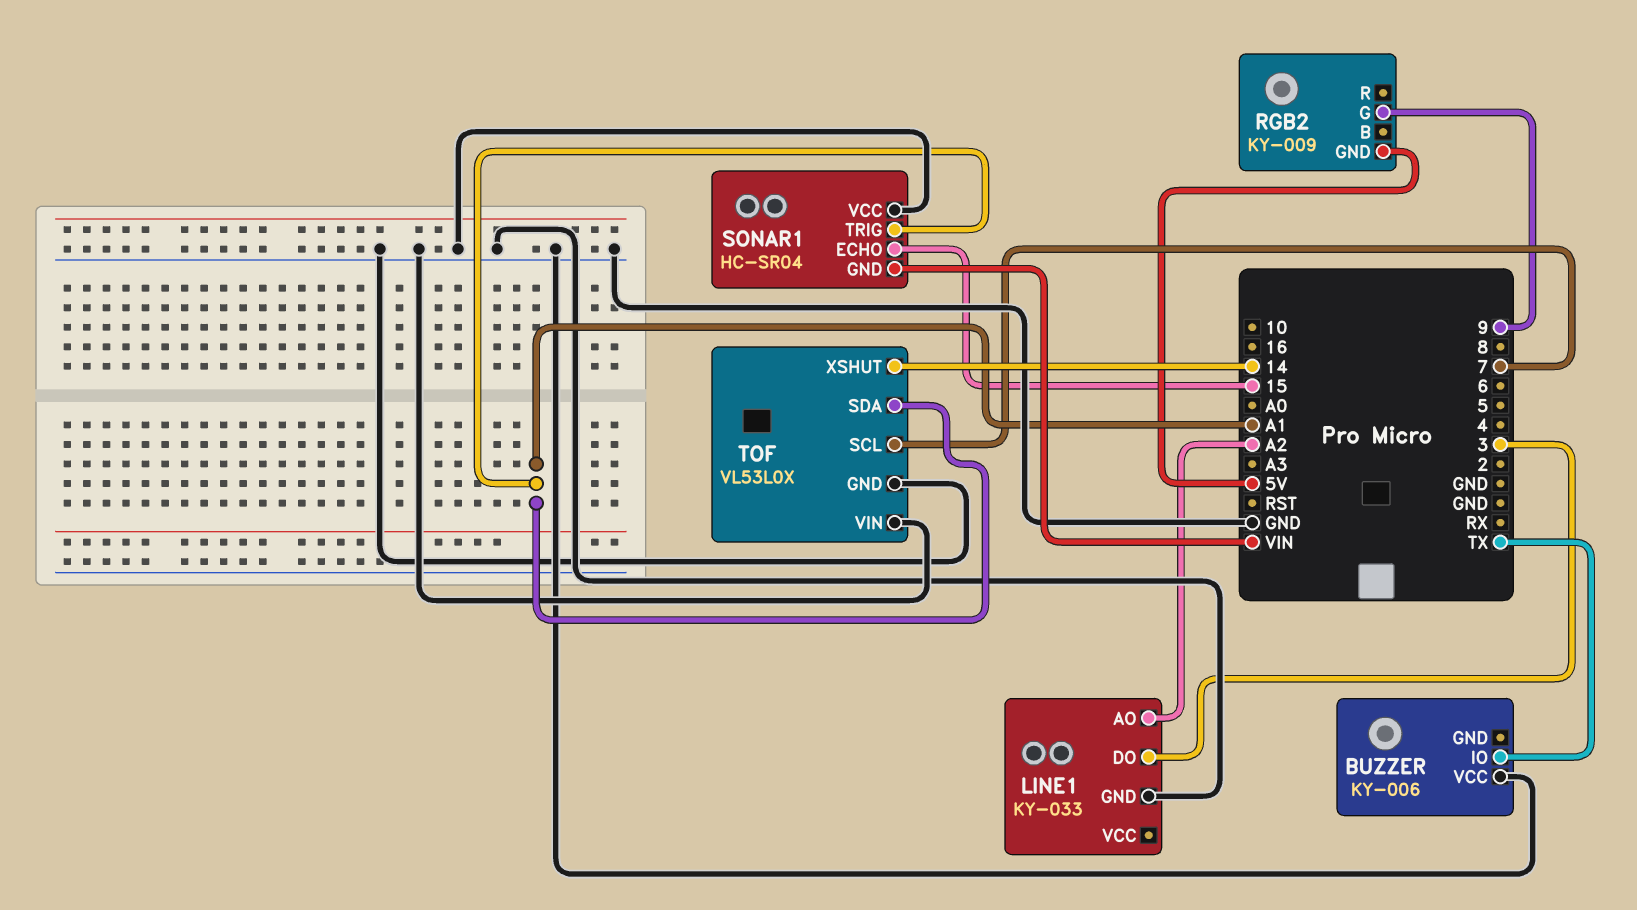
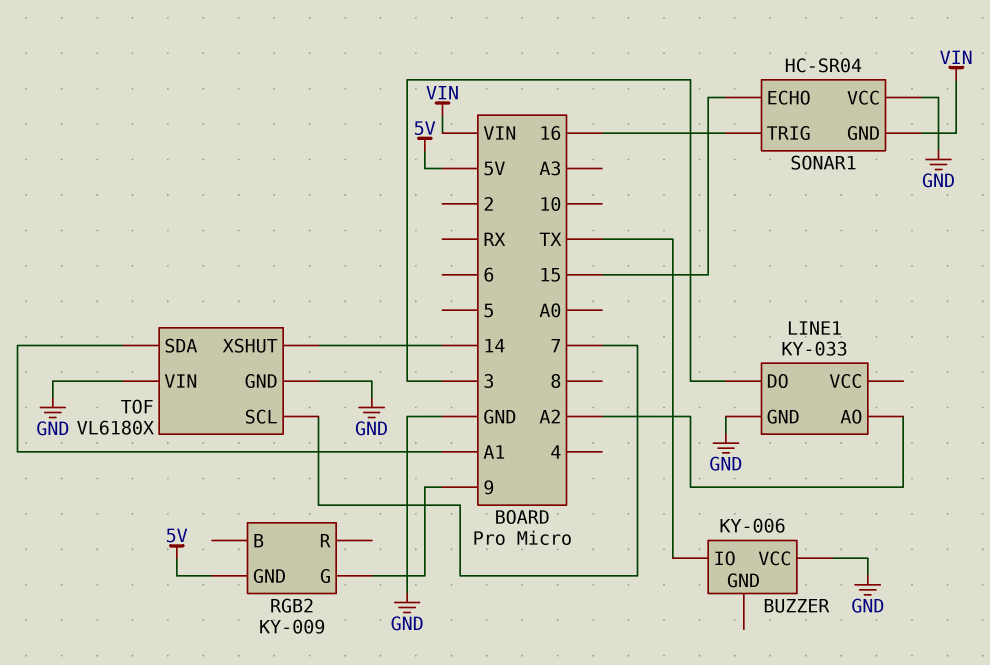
SONAR1 pin TRIG: A1 -> 16
TOF: VL53L0X -> VL6180X

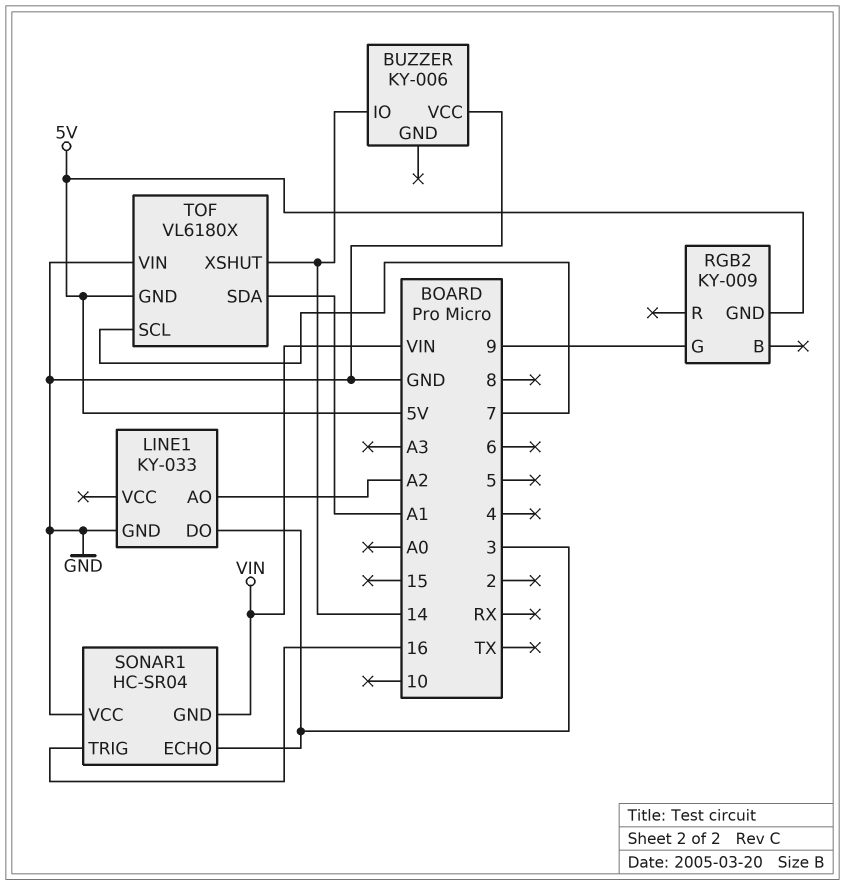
BUZZER pin IO: TX -> 14
SONAR1 pin ECHO: 15 -> 3
TOF pin GND: GND -> 5V

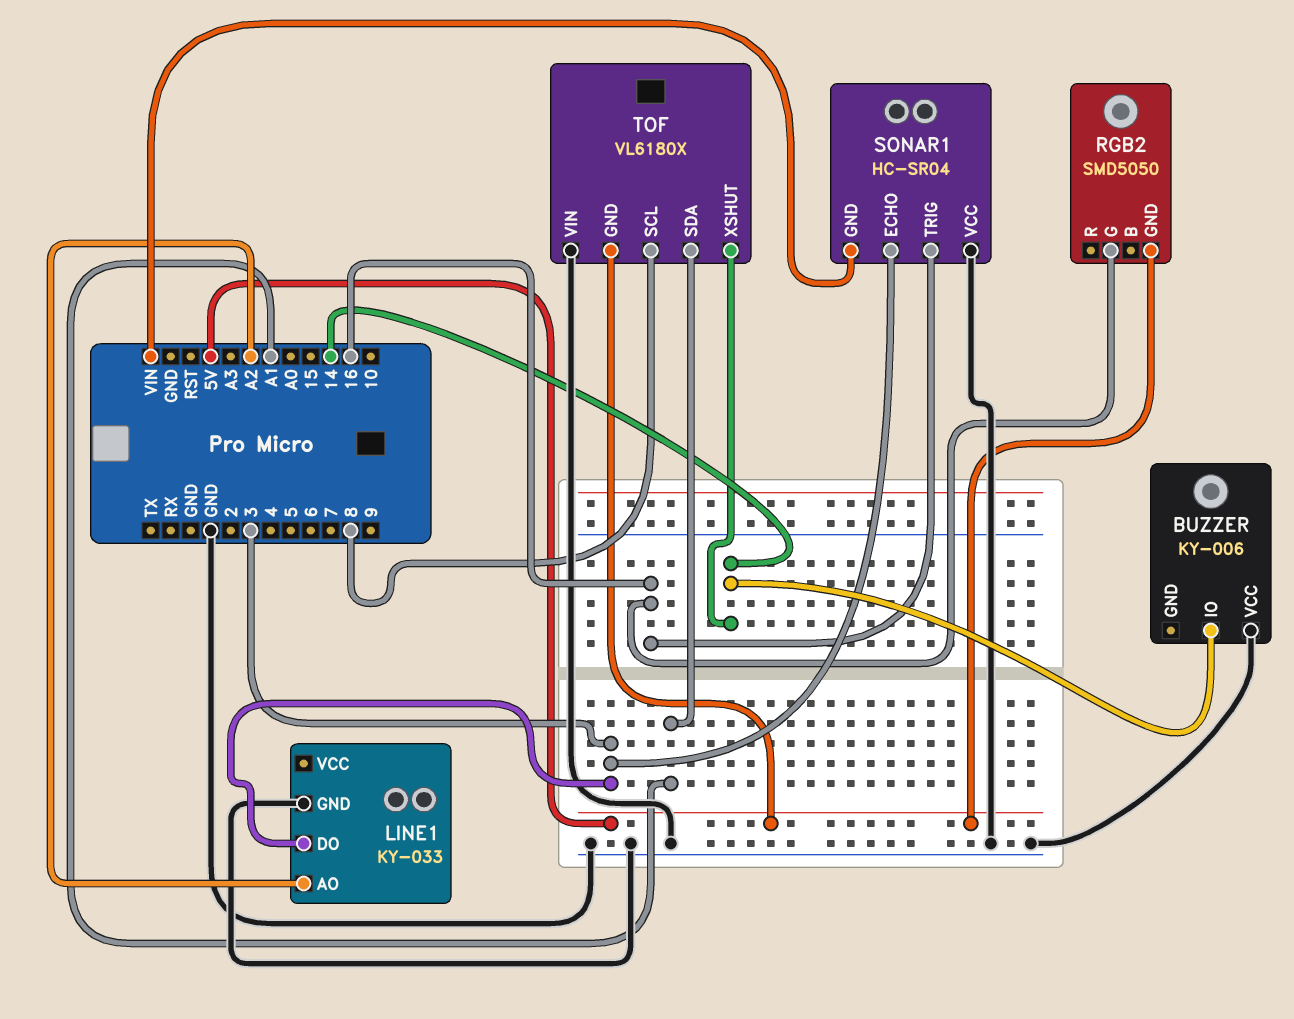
RGB2: KY-009 -> SMD5050
RGB2 pin G: 9 -> 16
TOF pin SCL: 7 -> 8

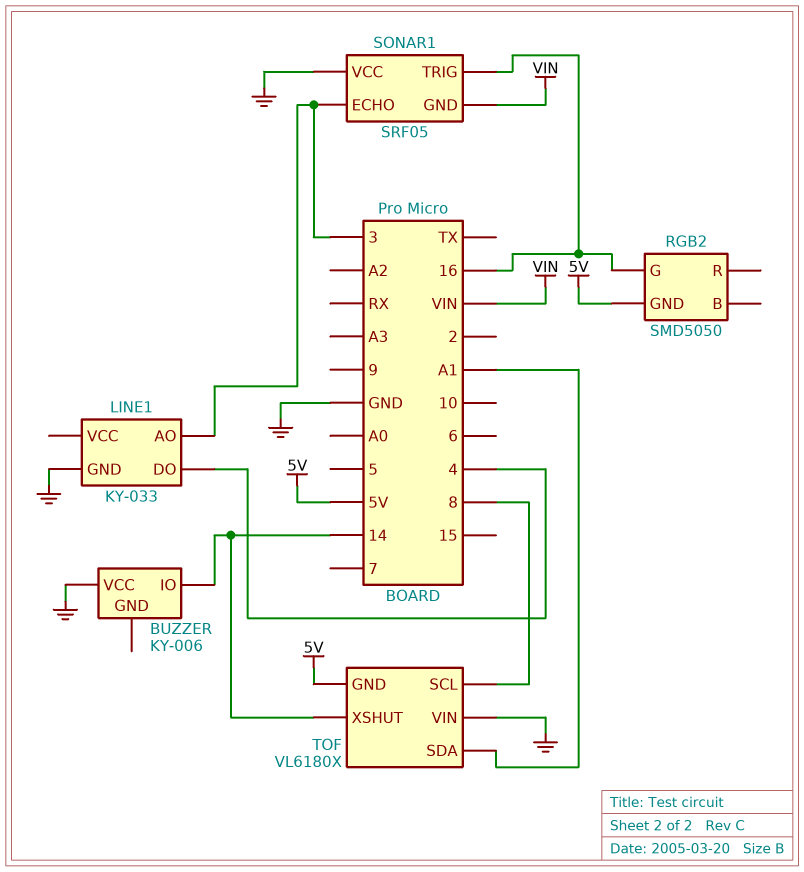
LINE1 pin AO: A2 -> 3
LINE1 pin DO: 3 -> 4
SONAR1: HC-SR04 -> SRF05

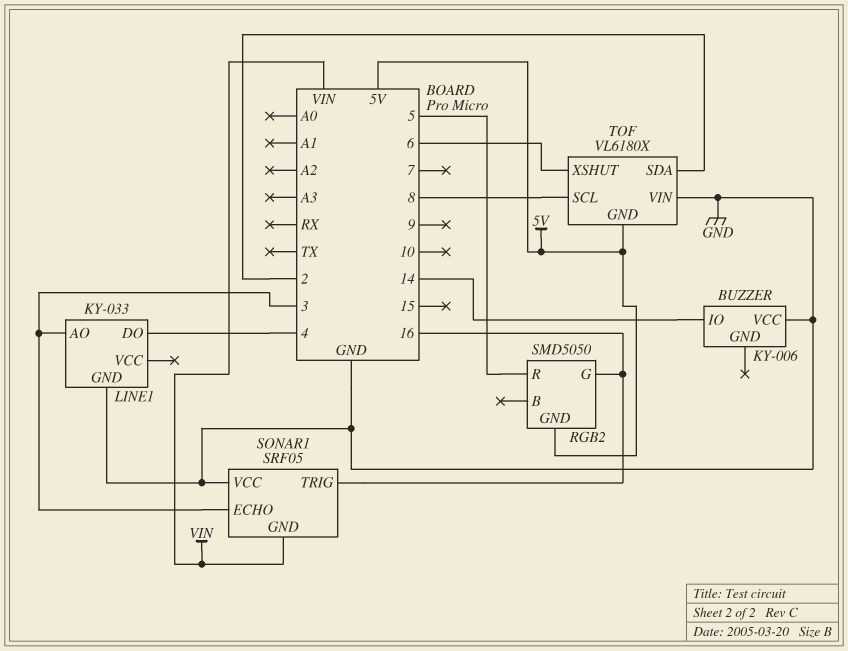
RGB2 pin R: none -> 5
TOF pin SDA: A1 -> 2
TOF pin XSHUT: 14 -> 6

